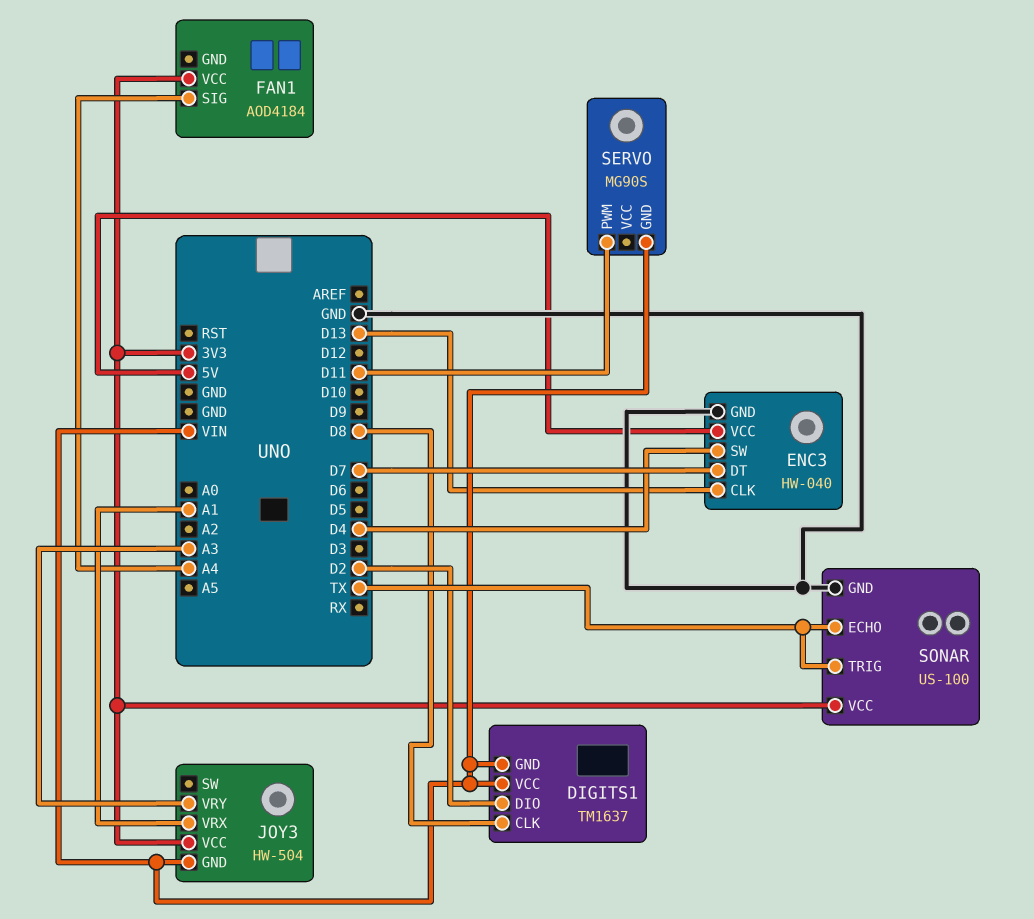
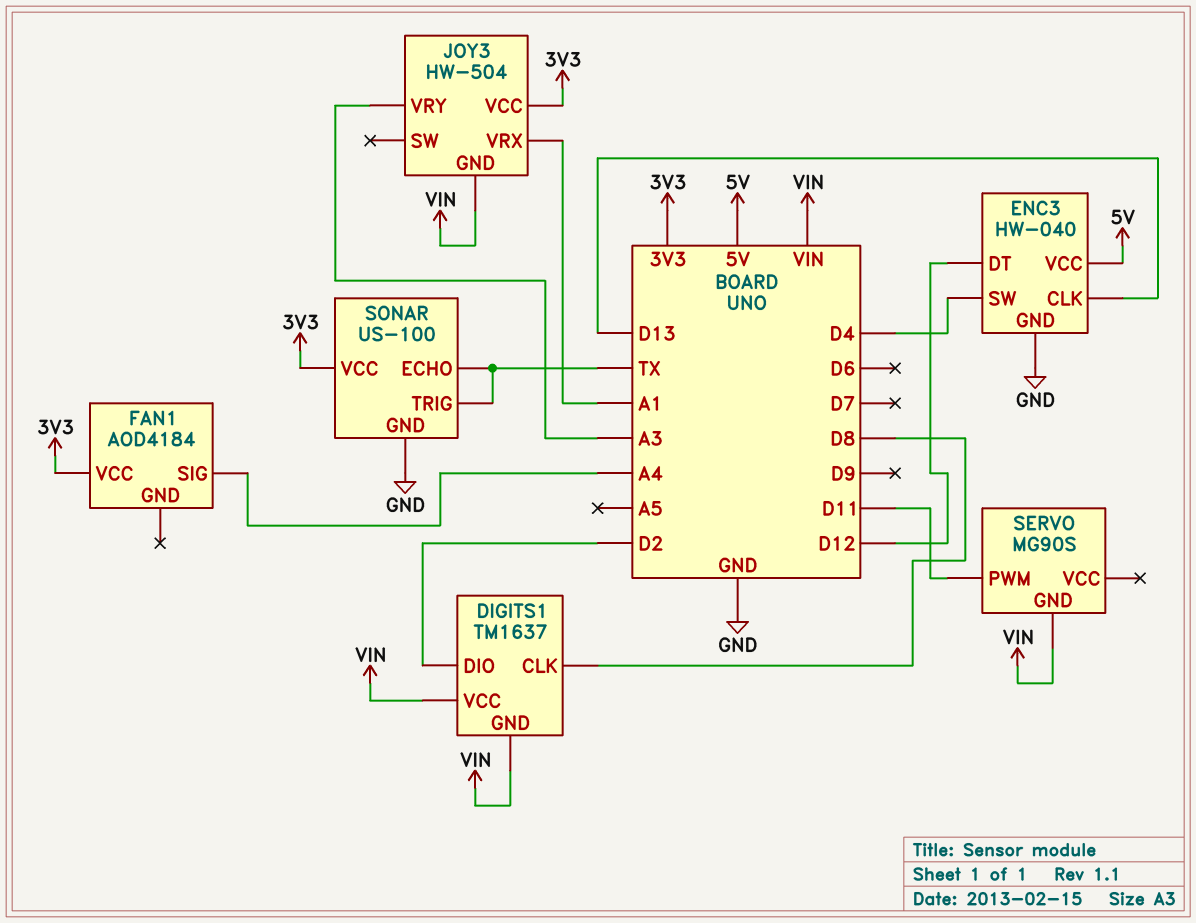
ENC3 pin DT: D7 -> D12

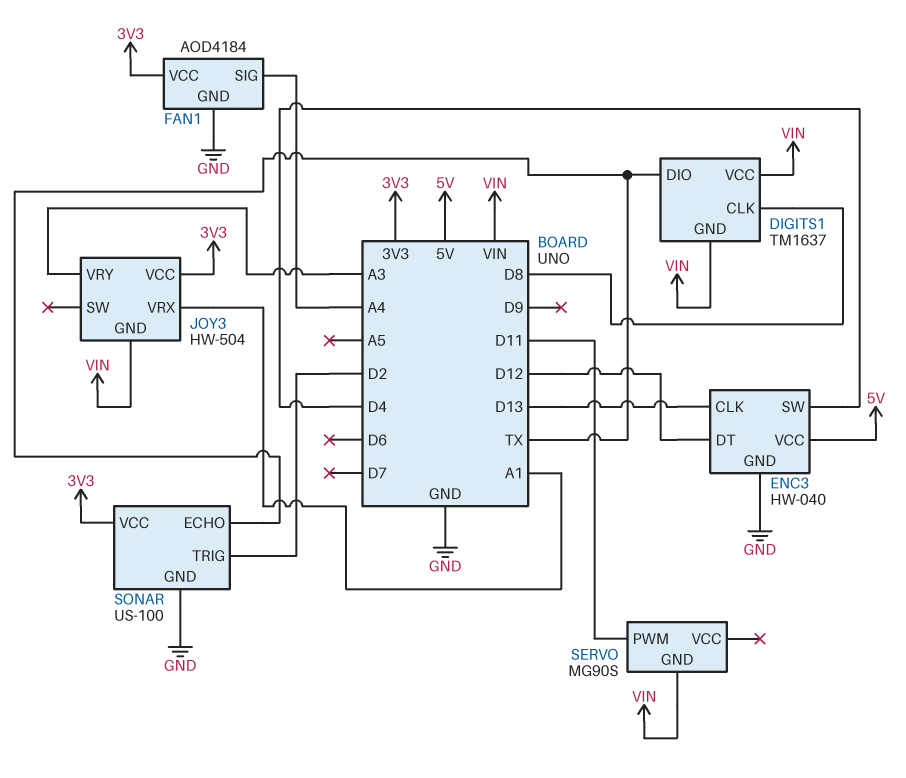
DIGITS1 pin DIO: D2 -> TX
FAN1 pin GND: none -> GND
SONAR pin TRIG: TX -> D2

